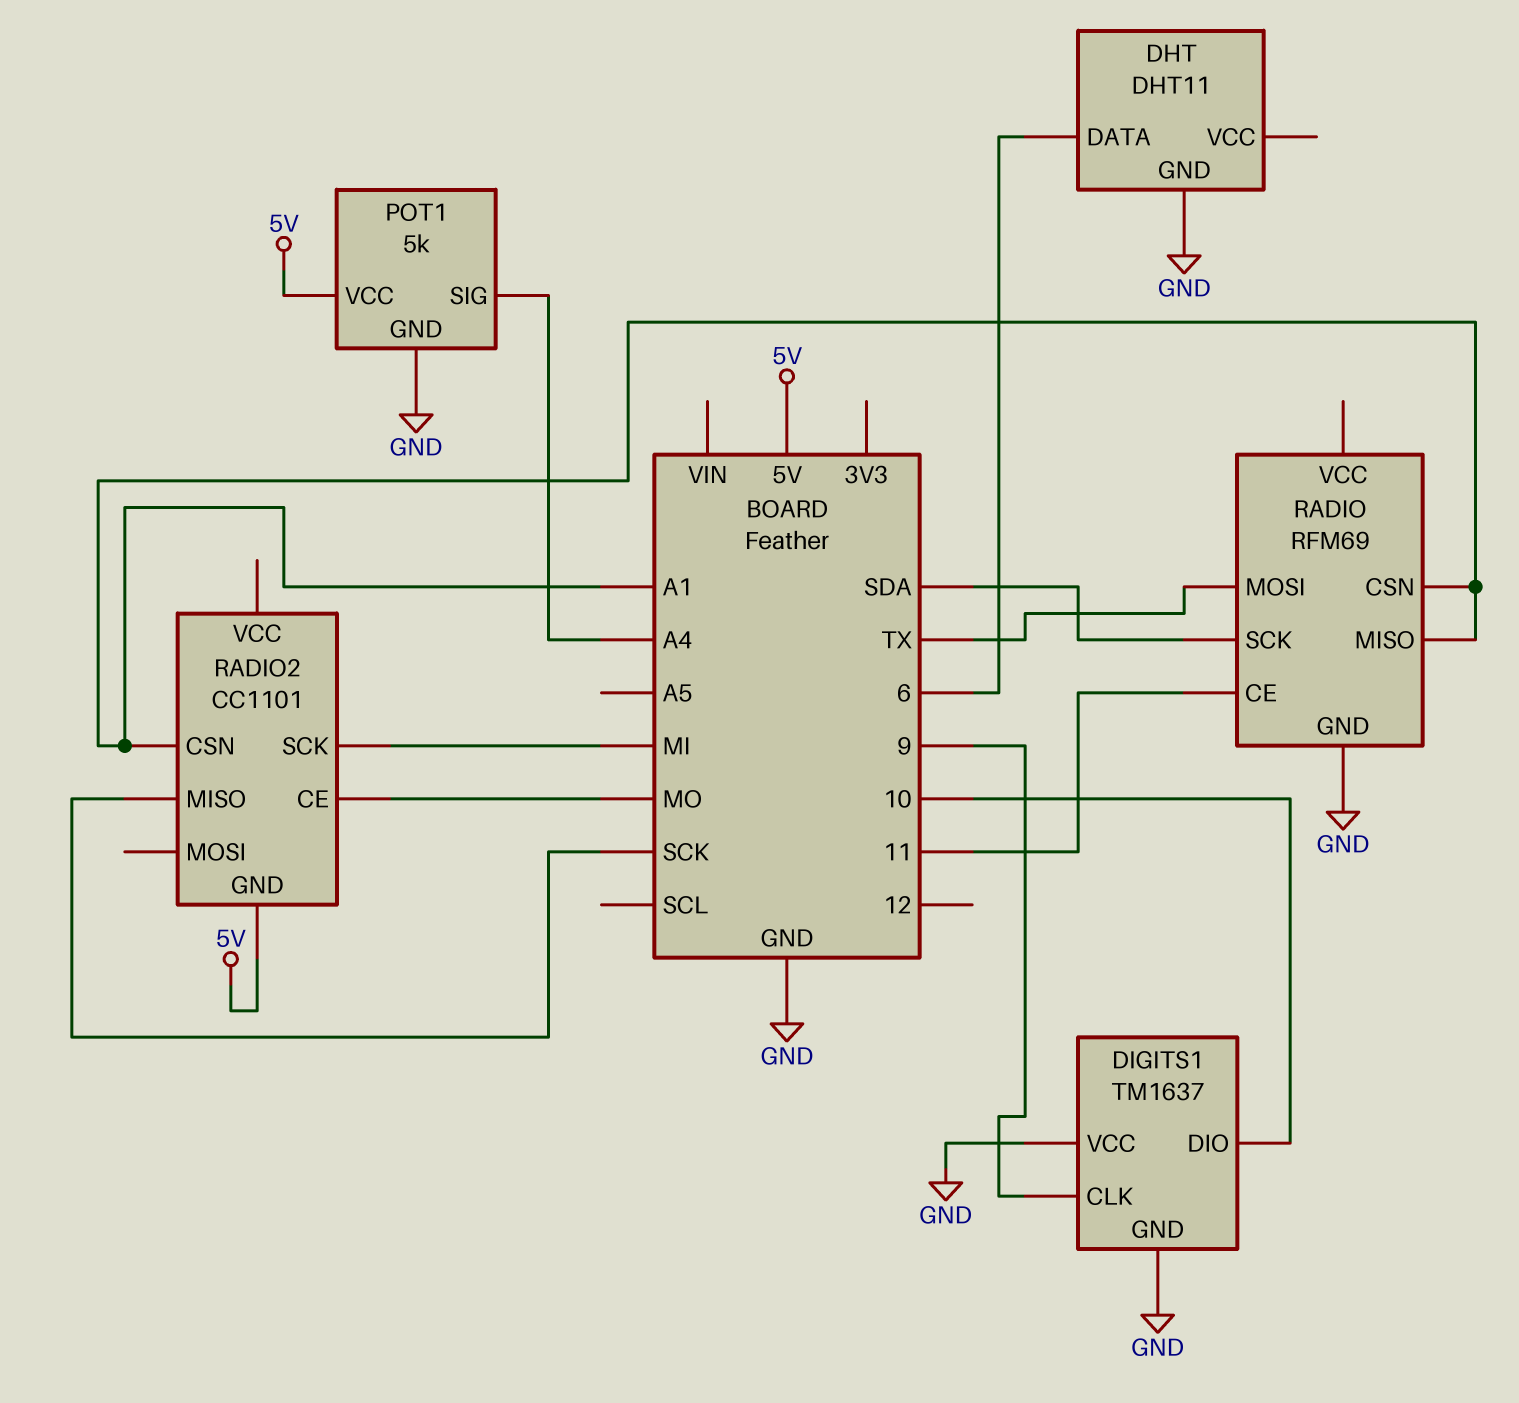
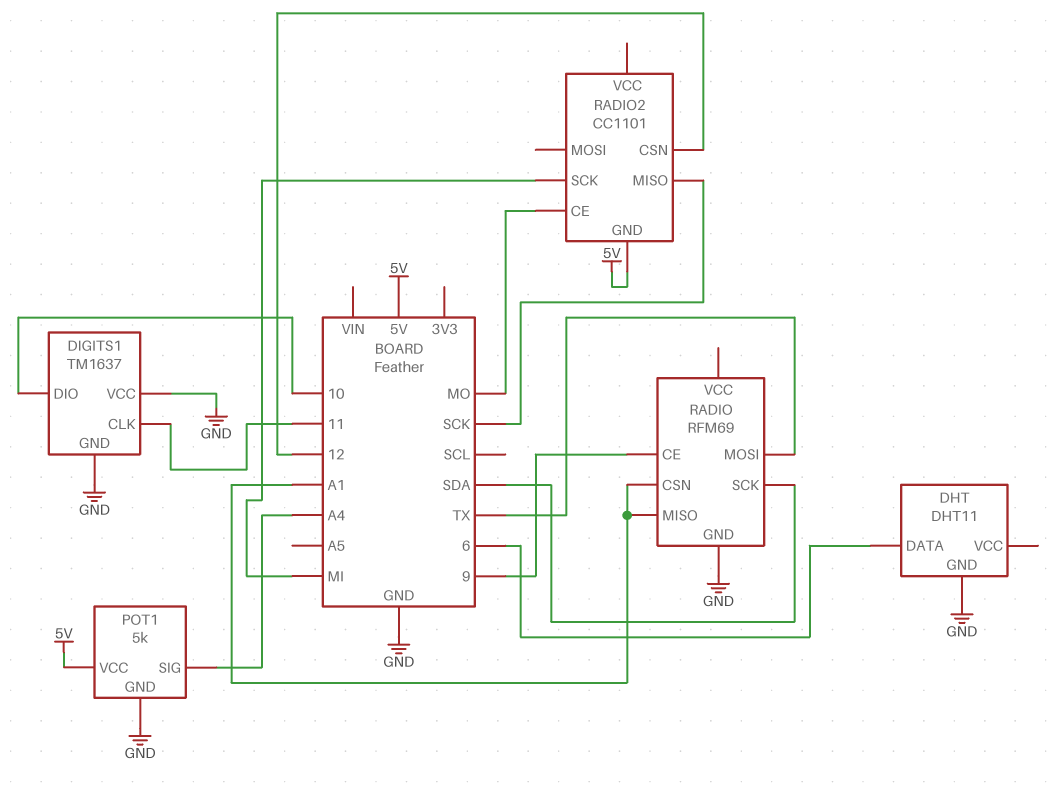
DIGITS1 pin CLK: 9 -> 11
RADIO pin CE: 11 -> 9
RADIO2 pin CSN: A1 -> 12

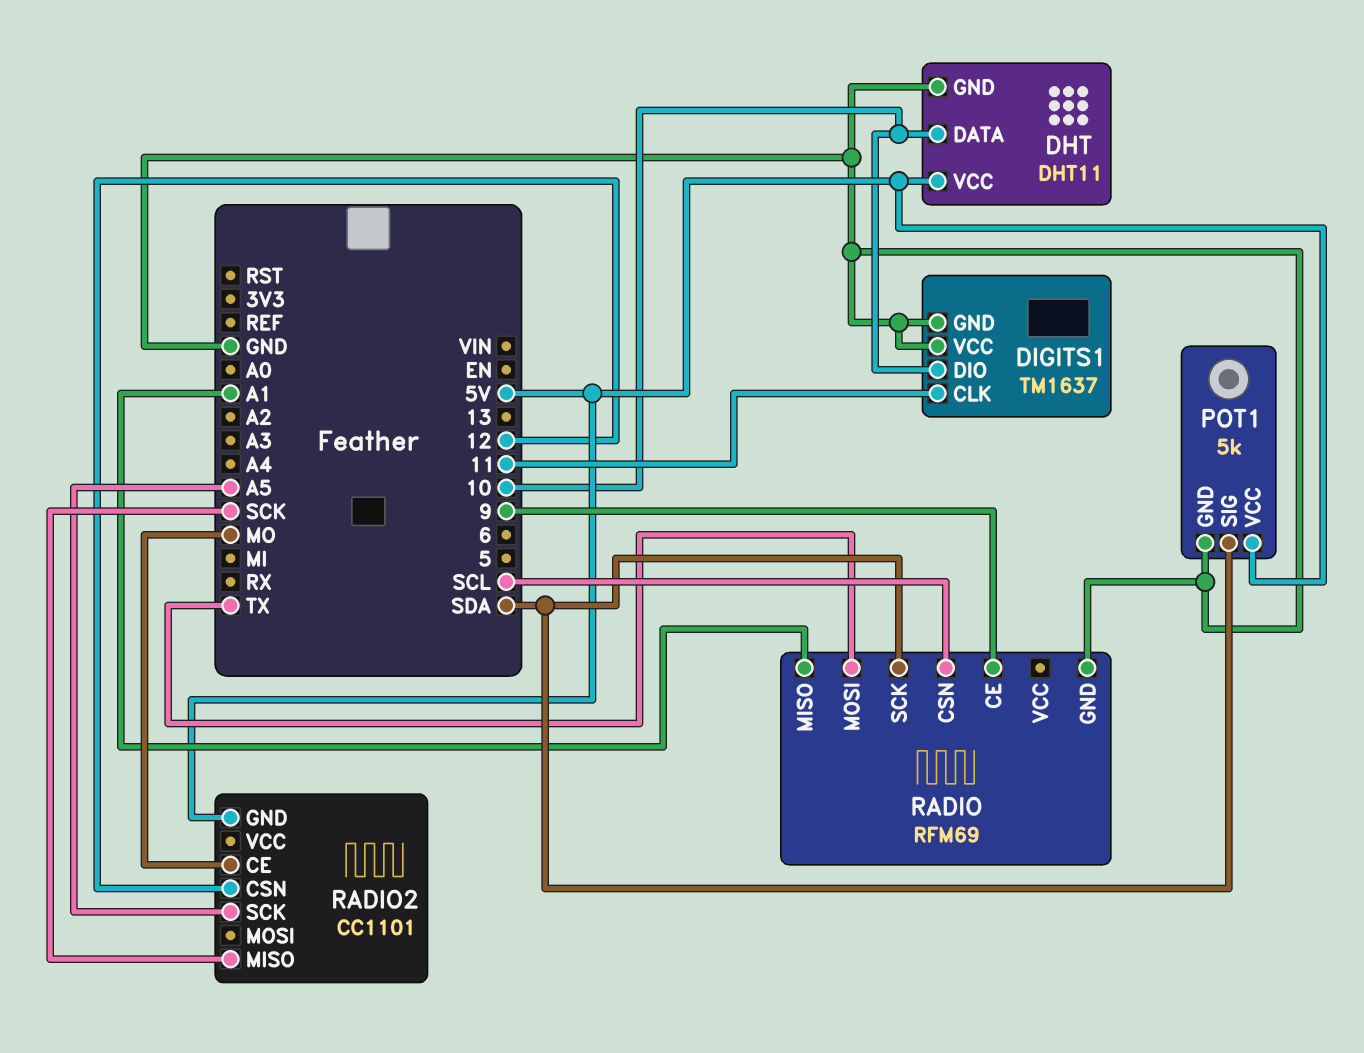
DHT pin DATA: 6 -> 10
DHT pin VCC: none -> 5V
POT1 pin SIG: A4 -> SDA
RADIO pin CSN: A1 -> SCL
RADIO2 pin SCK: MI -> A5

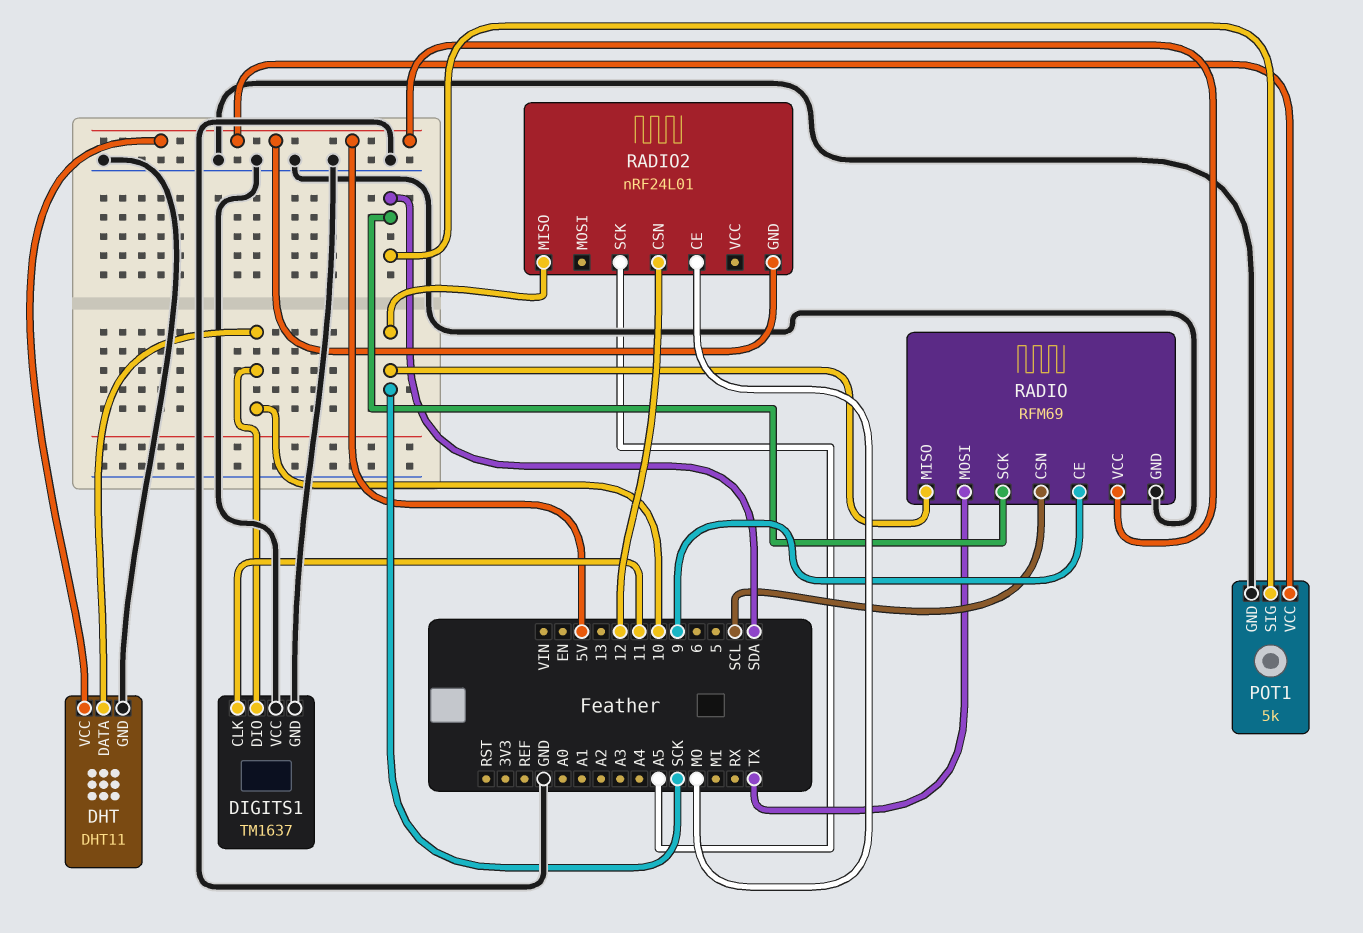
RADIO pin MISO: A1 -> SCK
RADIO pin VCC: none -> 5V
RADIO2: CC1101 -> nRF24L01

